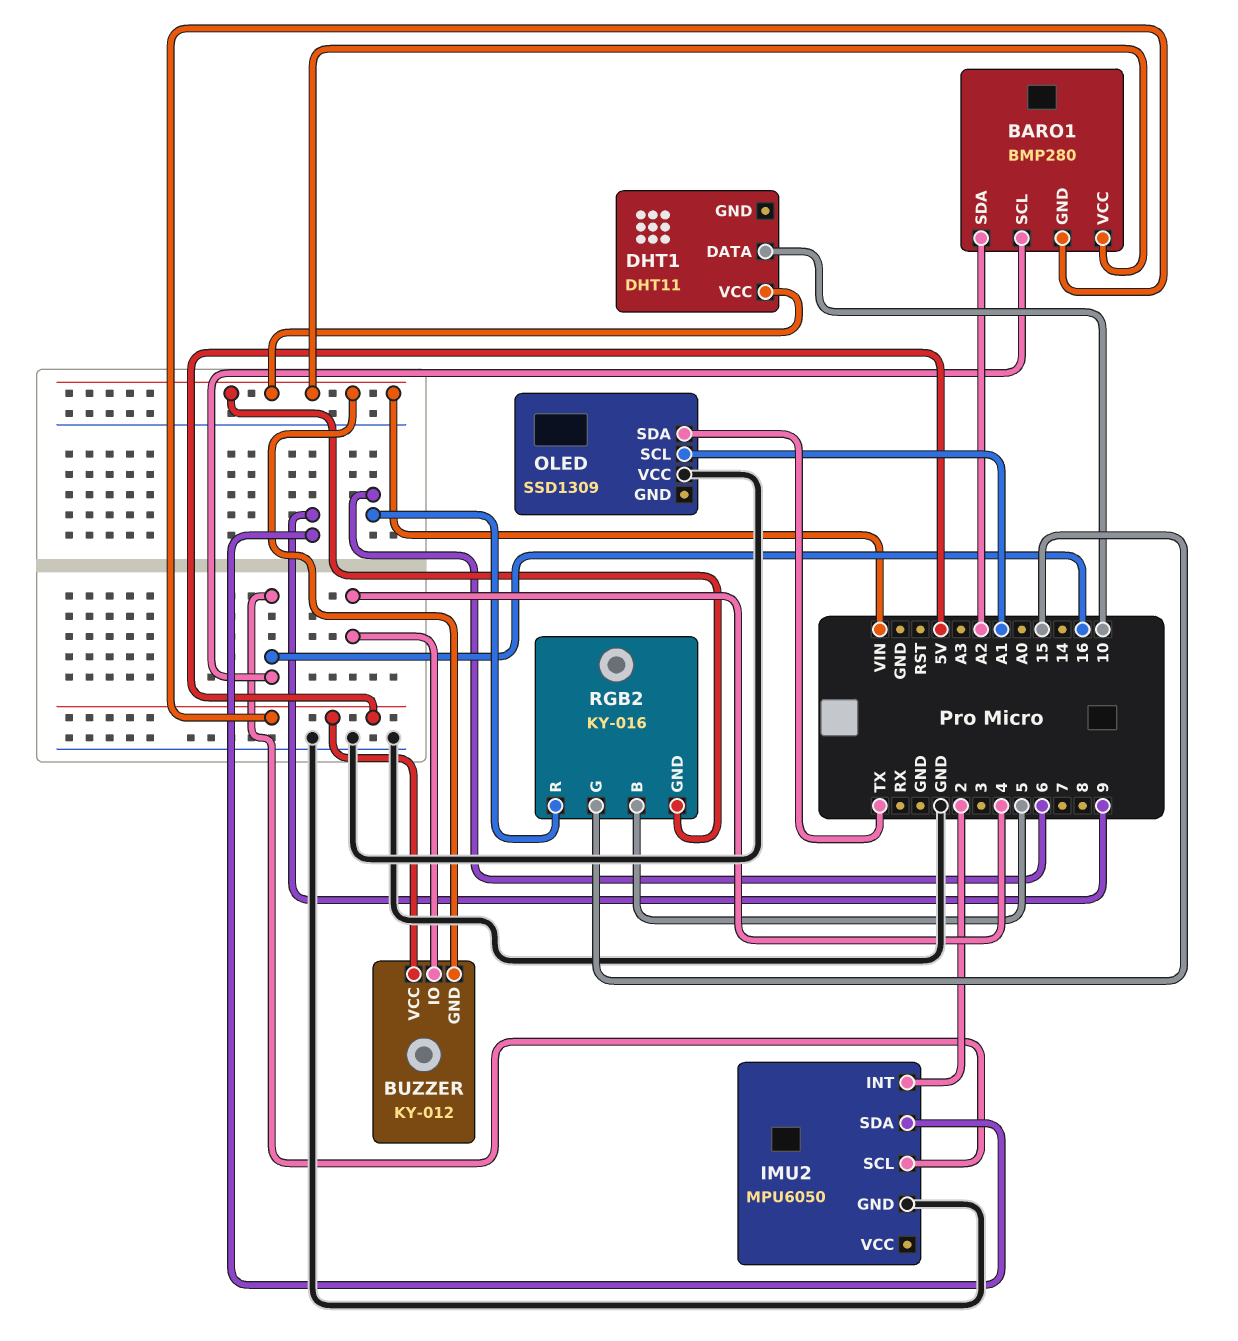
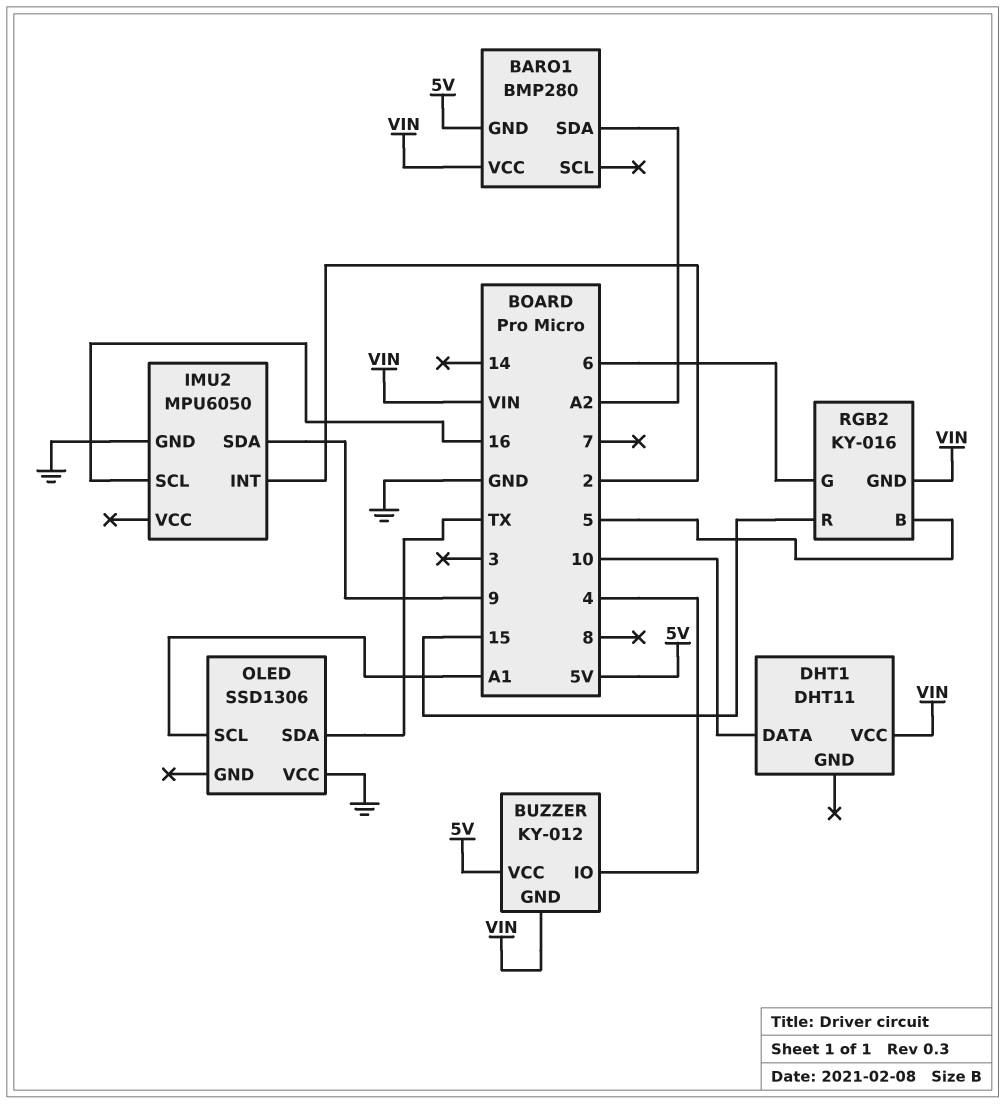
BARO1 pin SCL: 16 -> none
OLED: SSD1309 -> SSD1306
RGB2 pin G: 15 -> 6
RGB2 pin R: 6 -> 15

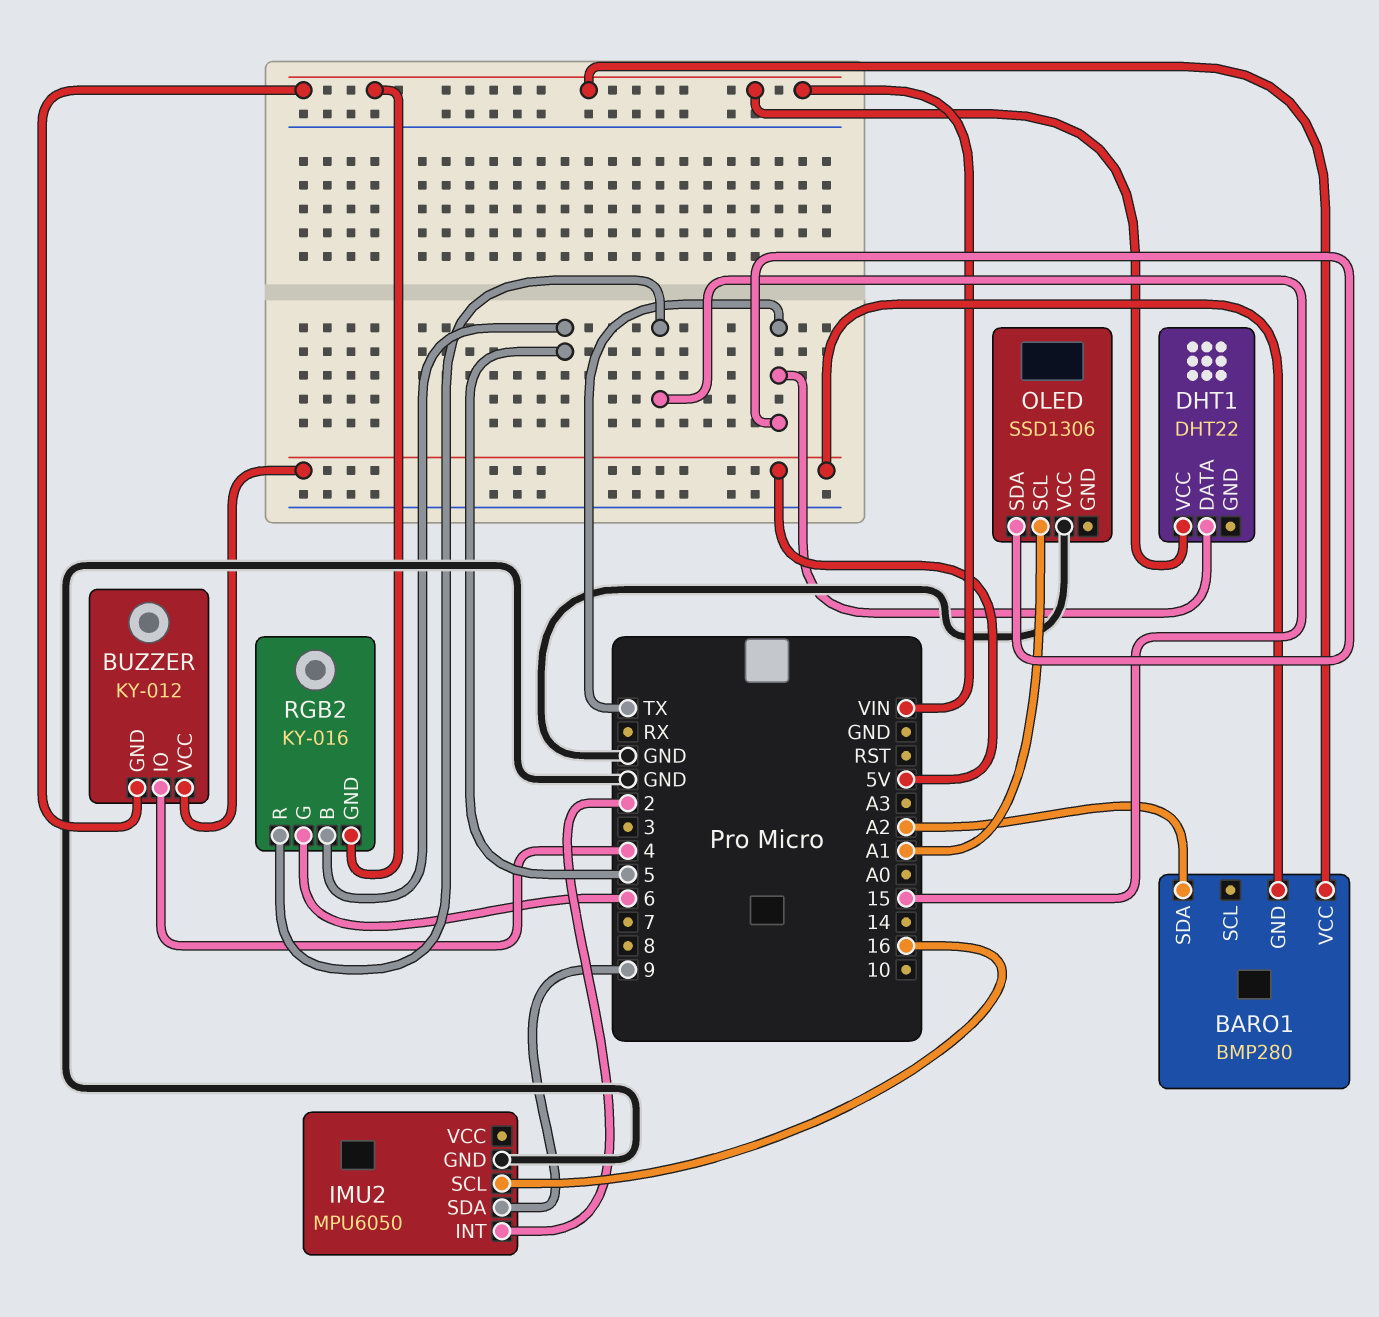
DHT1: DHT11 -> DHT22
DHT1 pin DATA: 10 -> TX

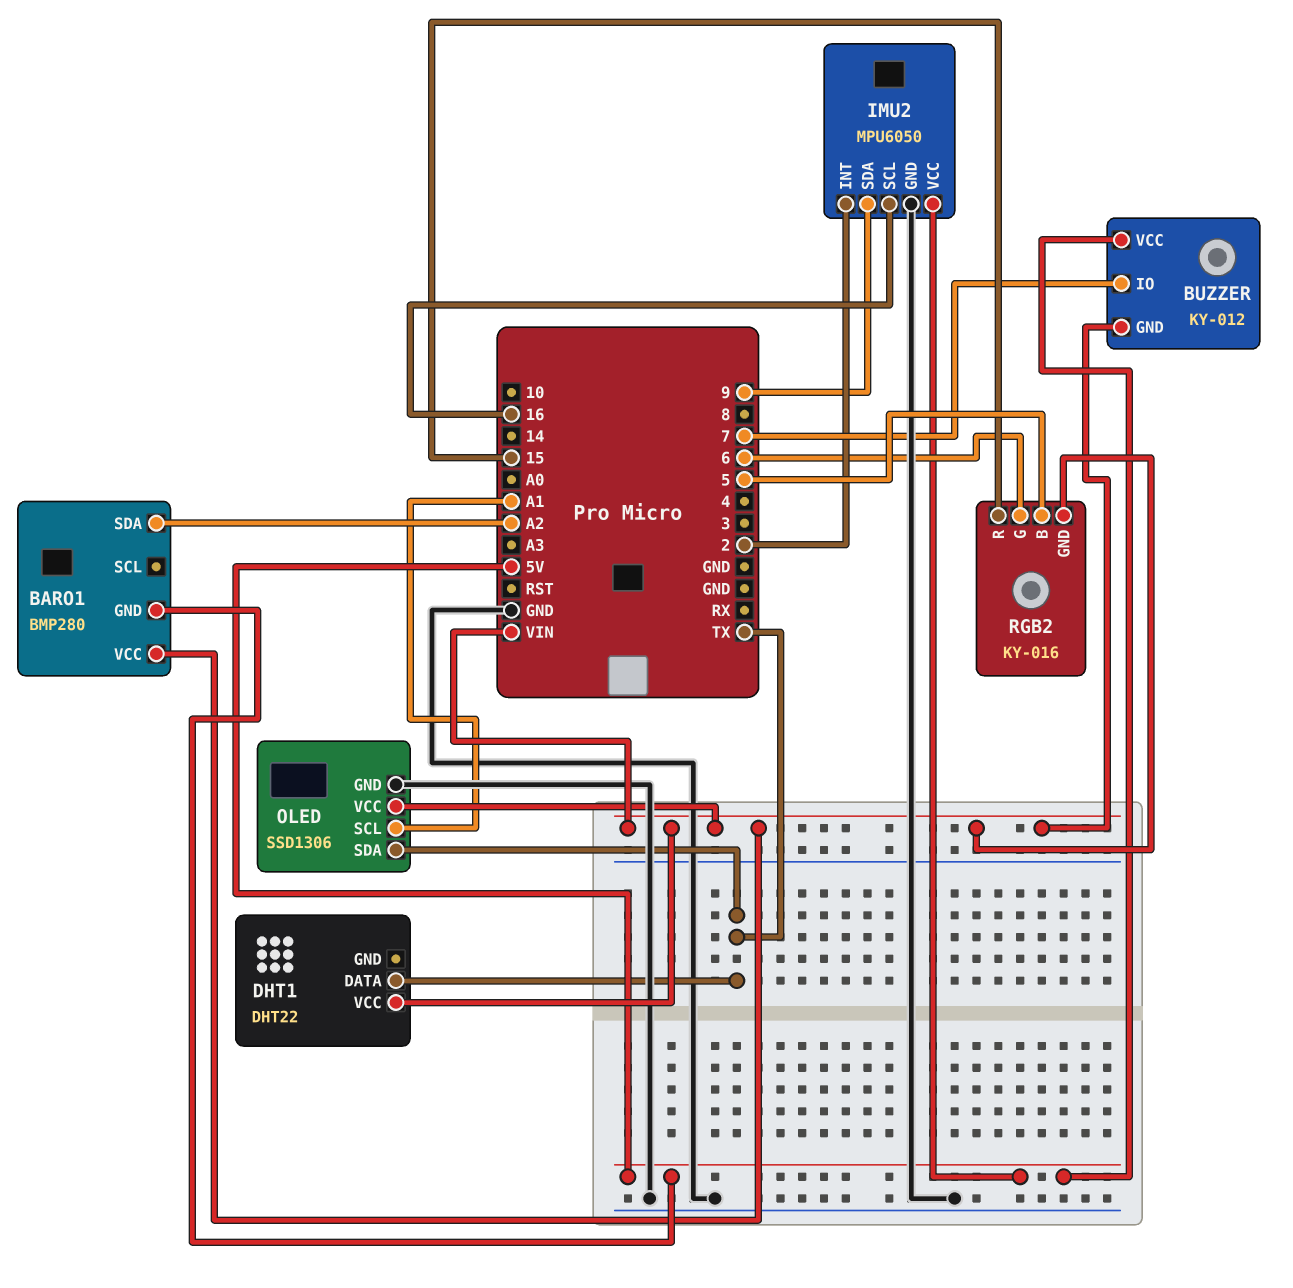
BUZZER pin IO: 4 -> 7
IMU2 pin VCC: none -> 5V
OLED pin GND: none -> GND
OLED pin VCC: GND -> VIN

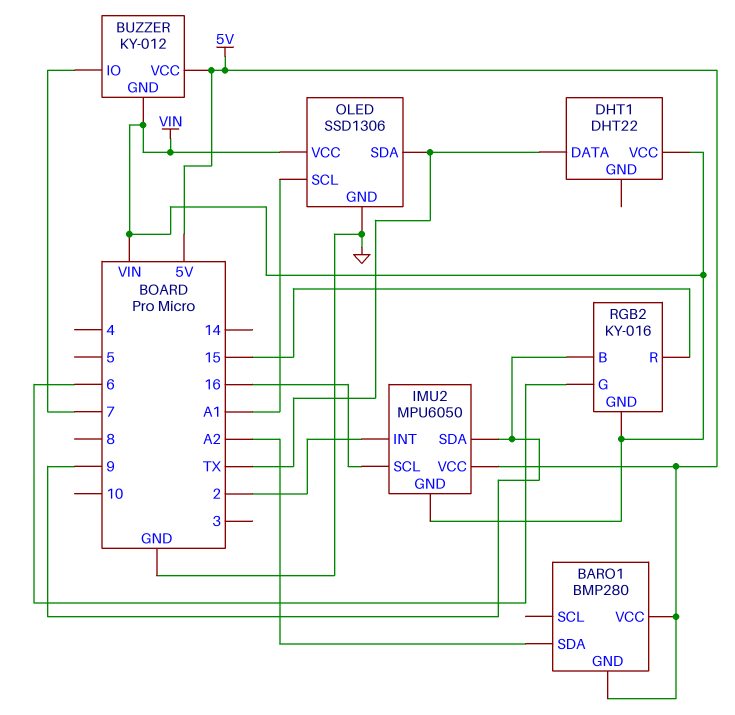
BARO1 pin VCC: VIN -> 5V
IMU2 pin GND: GND -> VIN
RGB2 pin B: 5 -> 9

